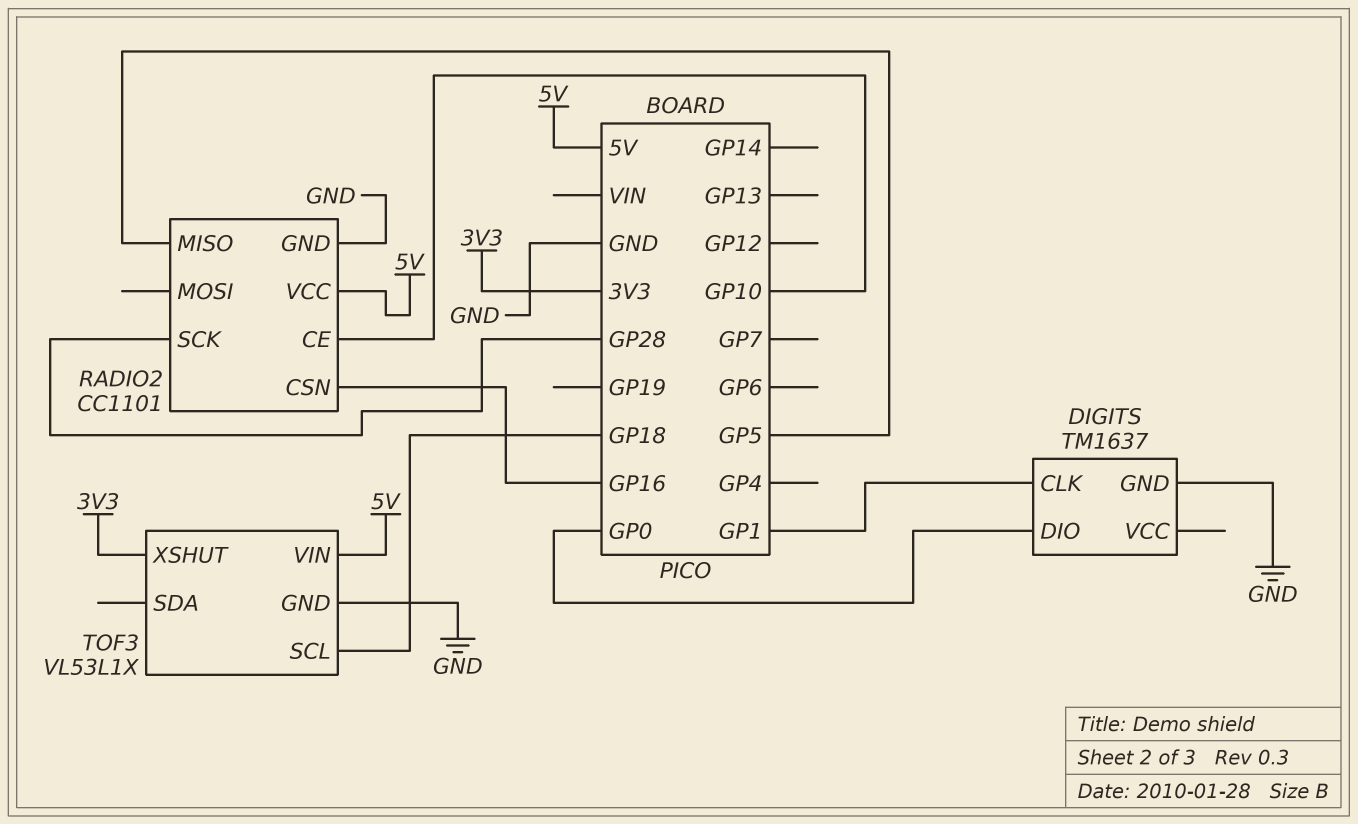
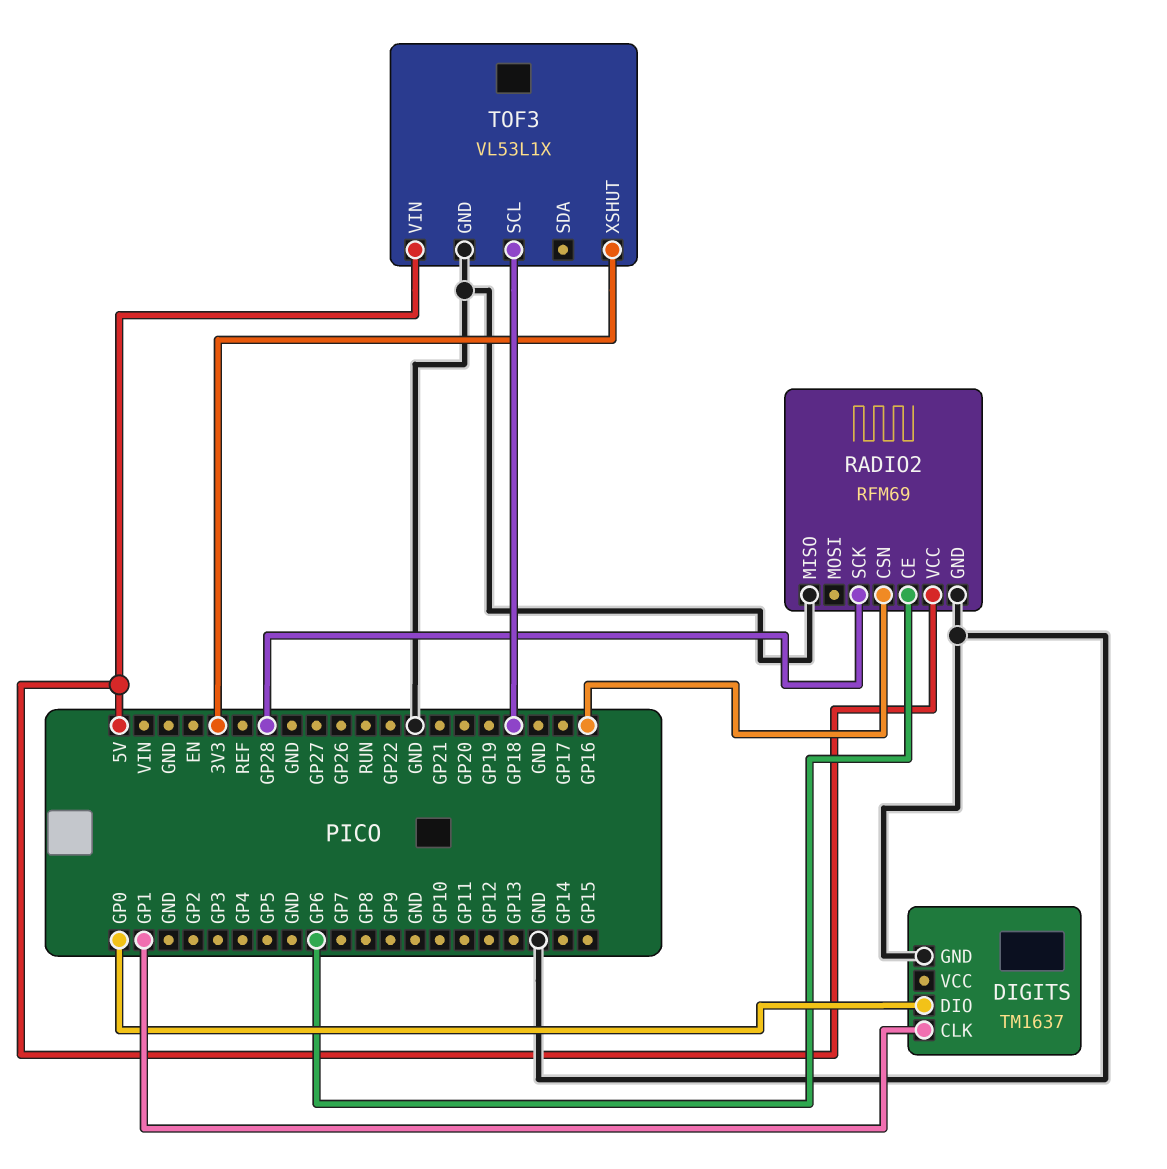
RADIO2: CC1101 -> RFM69
RADIO2 pin CE: GP10 -> GP6
RADIO2 pin MISO: GP5 -> GND

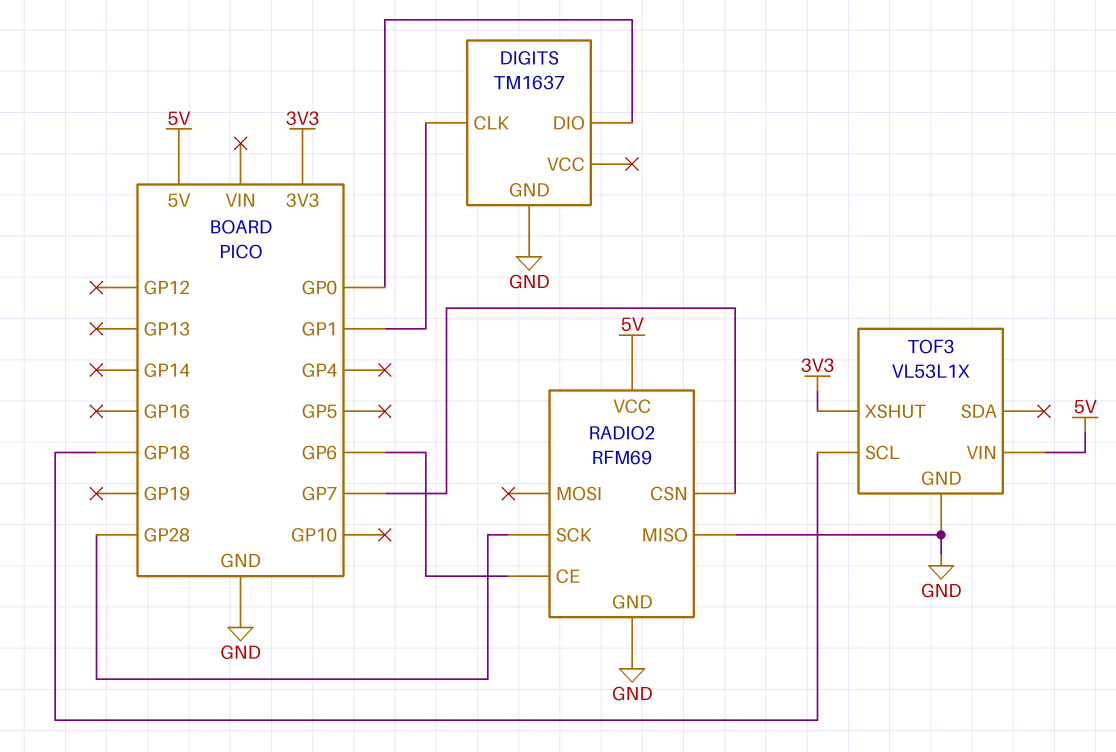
RADIO2 pin CSN: GP16 -> GP7

